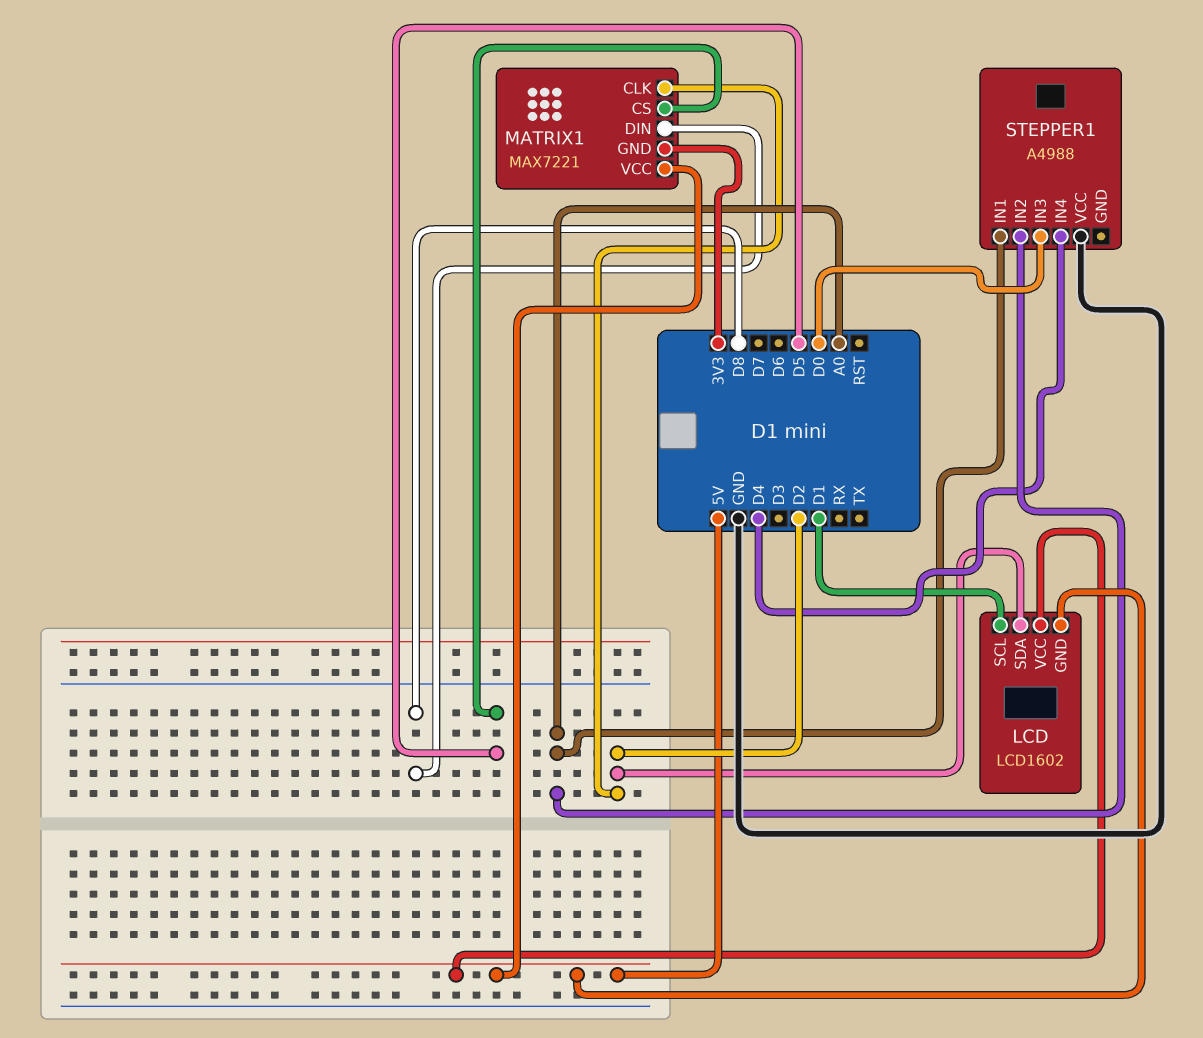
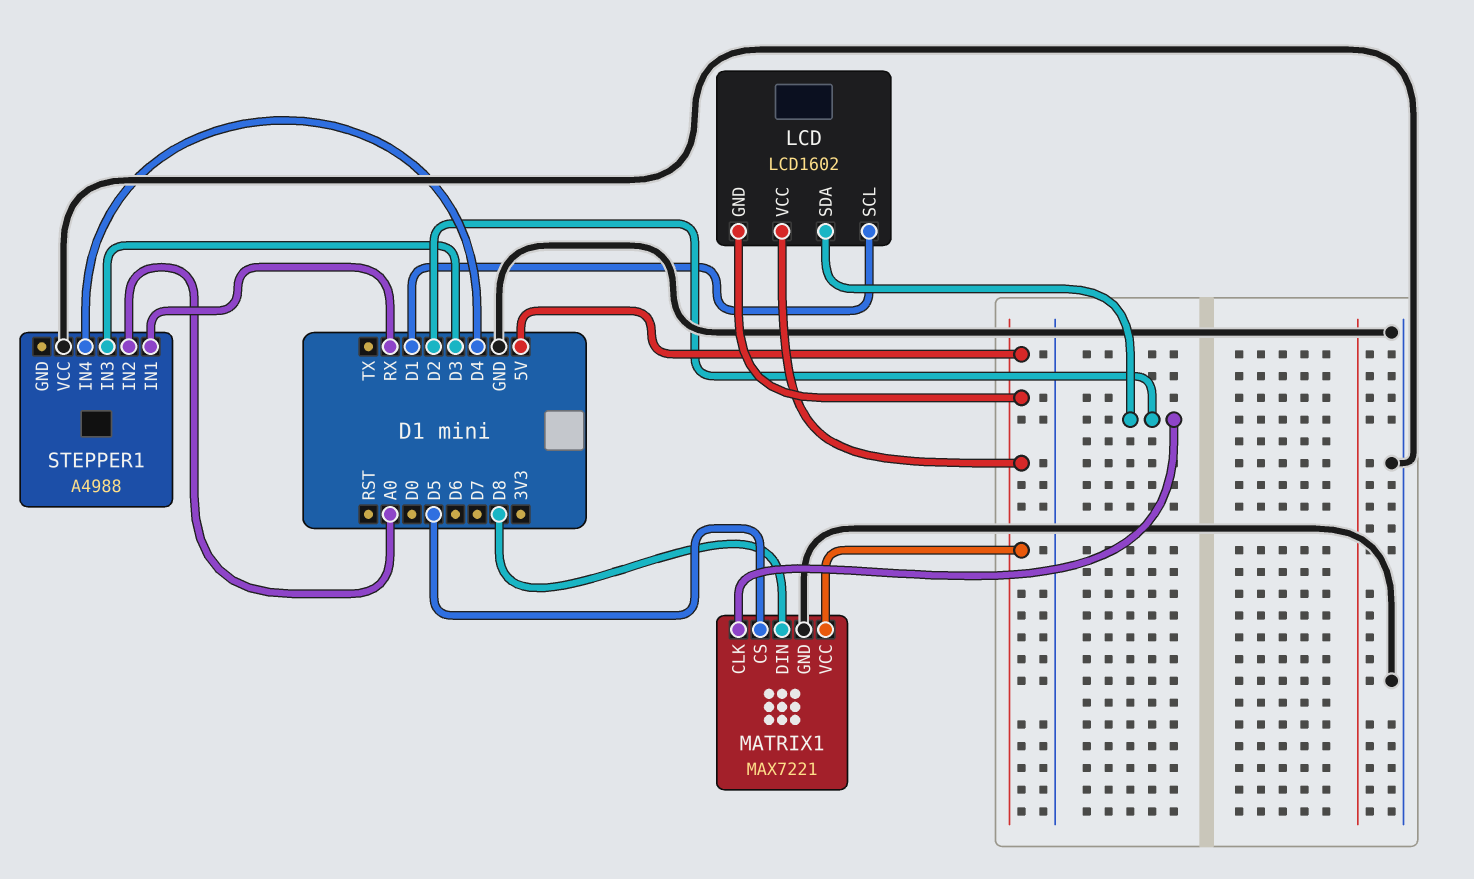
MATRIX1 pin GND: 3V3 -> GND
STEPPER1 pin IN1: A0 -> RX
STEPPER1 pin IN3: D0 -> D3

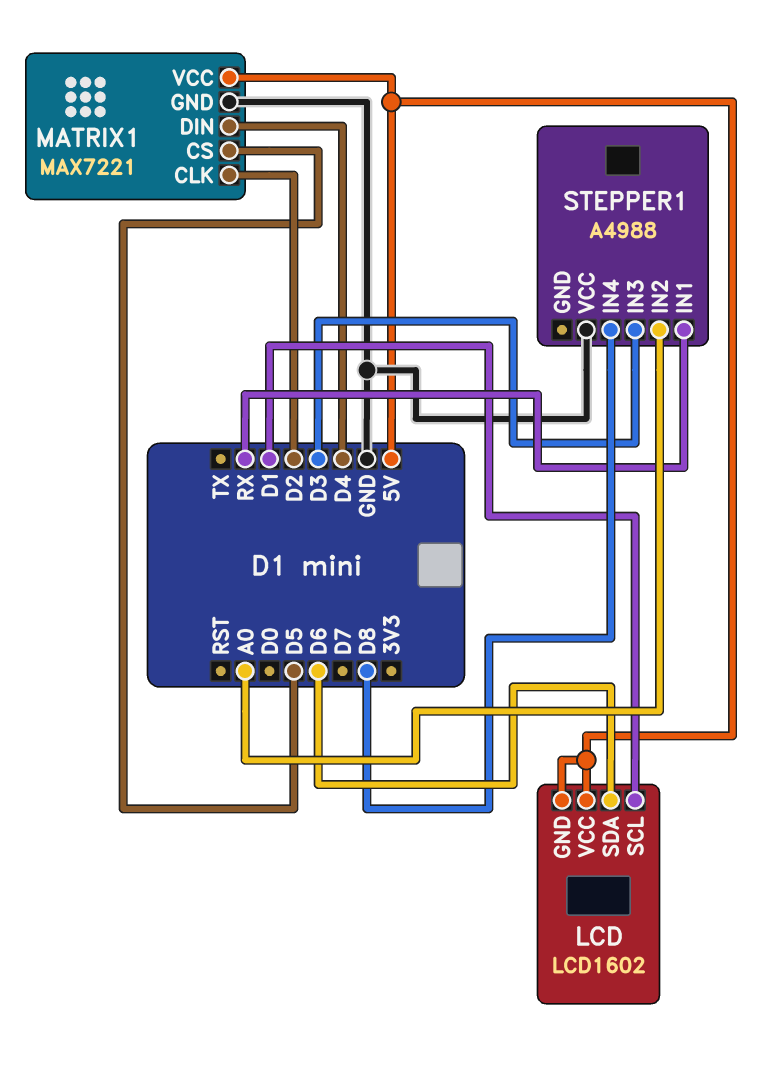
LCD pin SDA: D2 -> D6
MATRIX1 pin DIN: D8 -> D4
STEPPER1 pin IN4: D4 -> D8

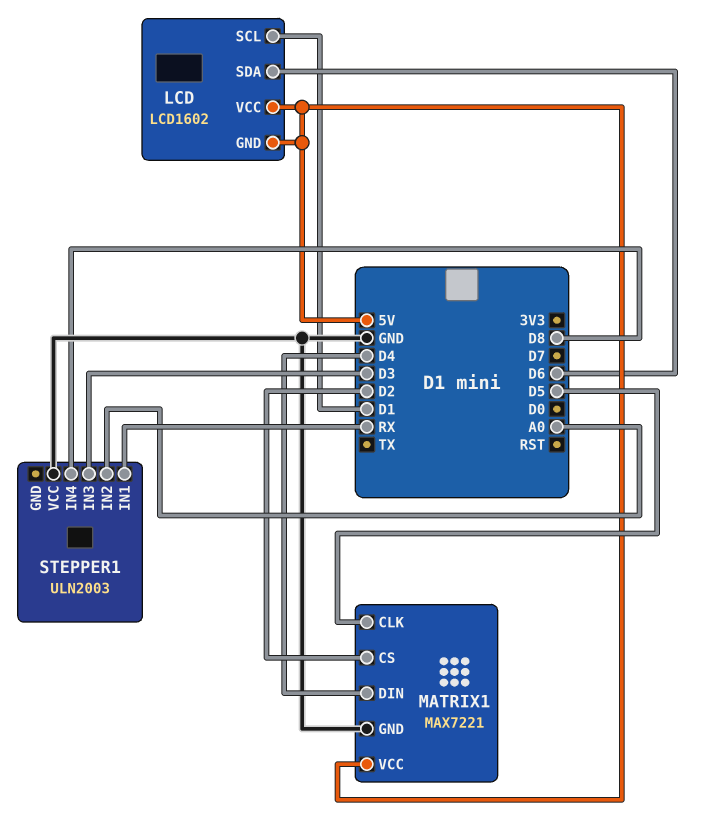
MATRIX1 pin CLK: D2 -> D5
MATRIX1 pin CS: D5 -> D2
STEPPER1: A4988 -> ULN2003

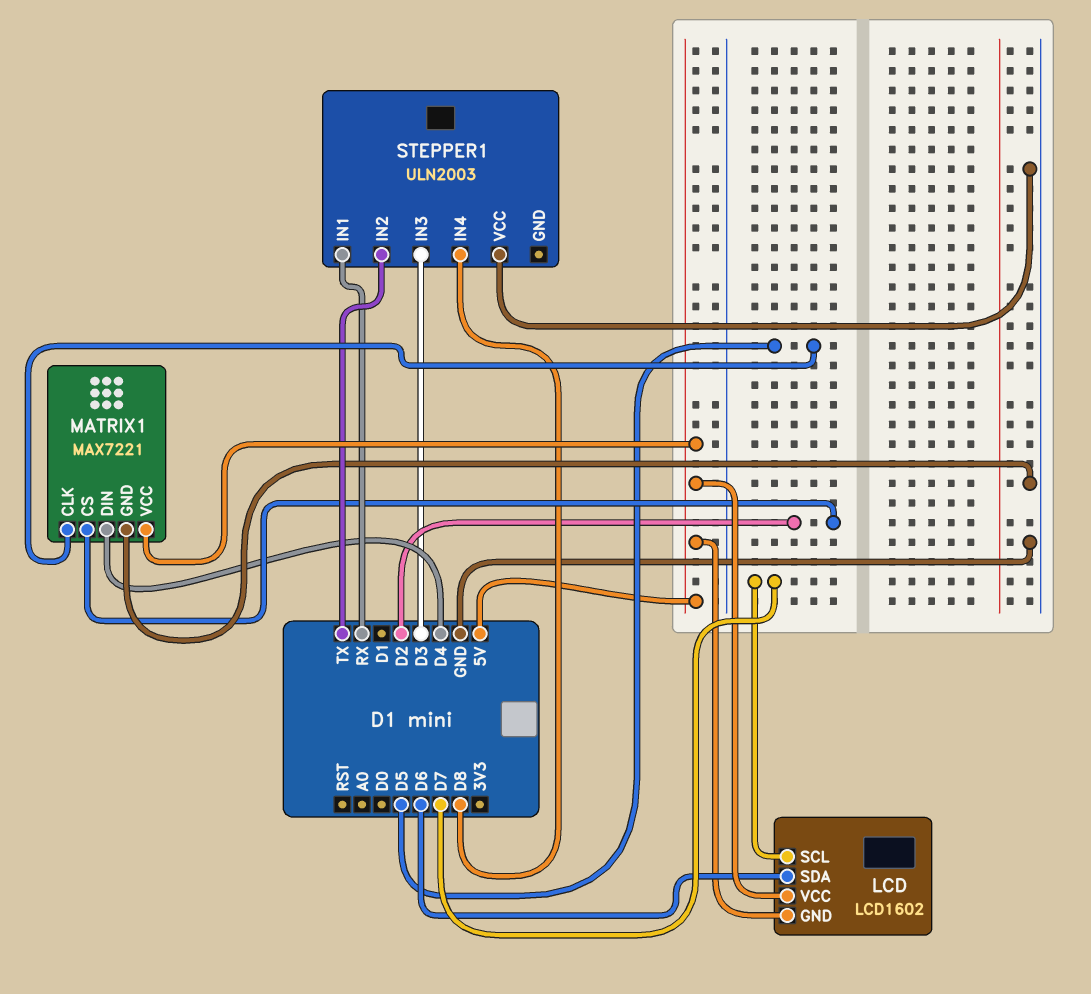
LCD pin SCL: D1 -> D7
STEPPER1 pin IN2: A0 -> TX

